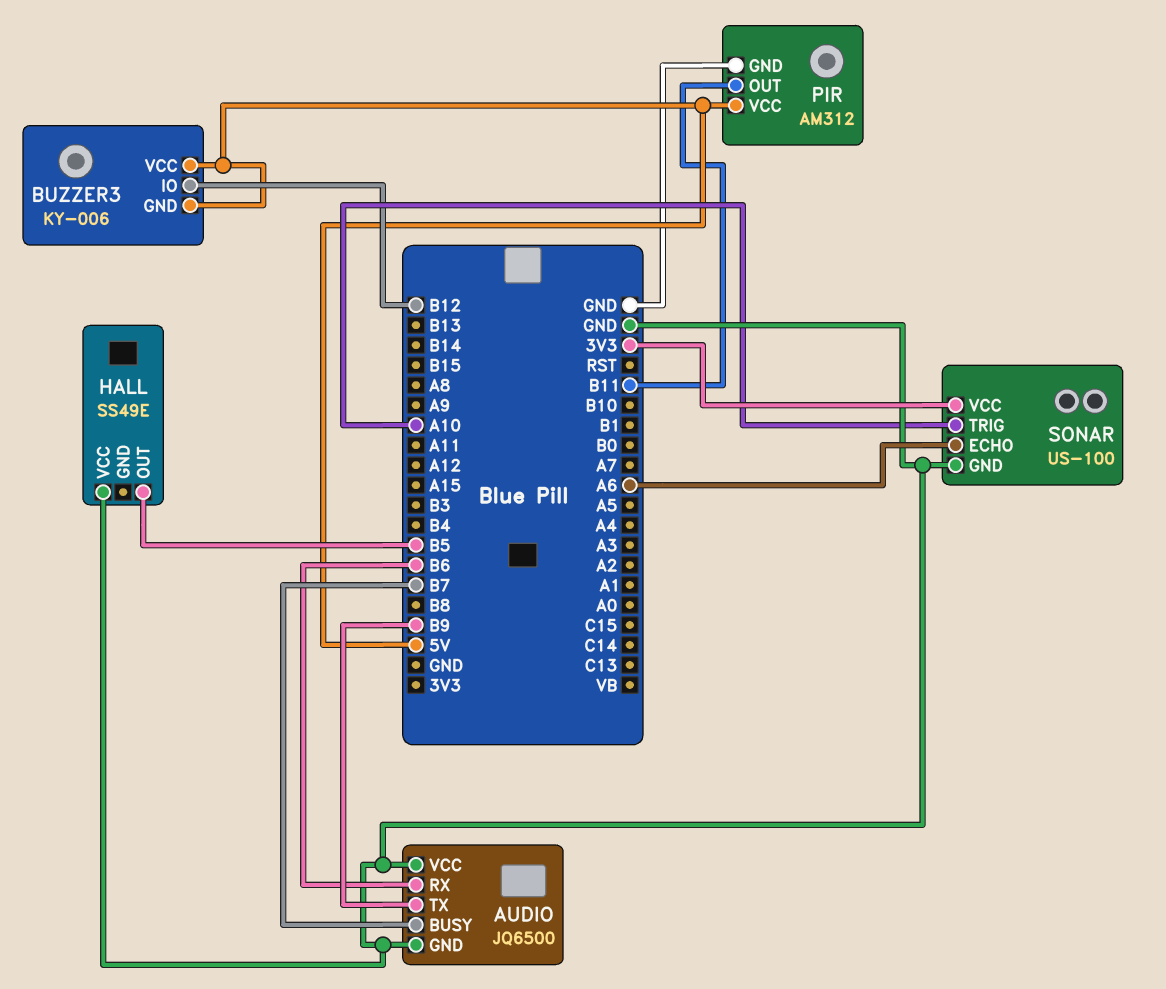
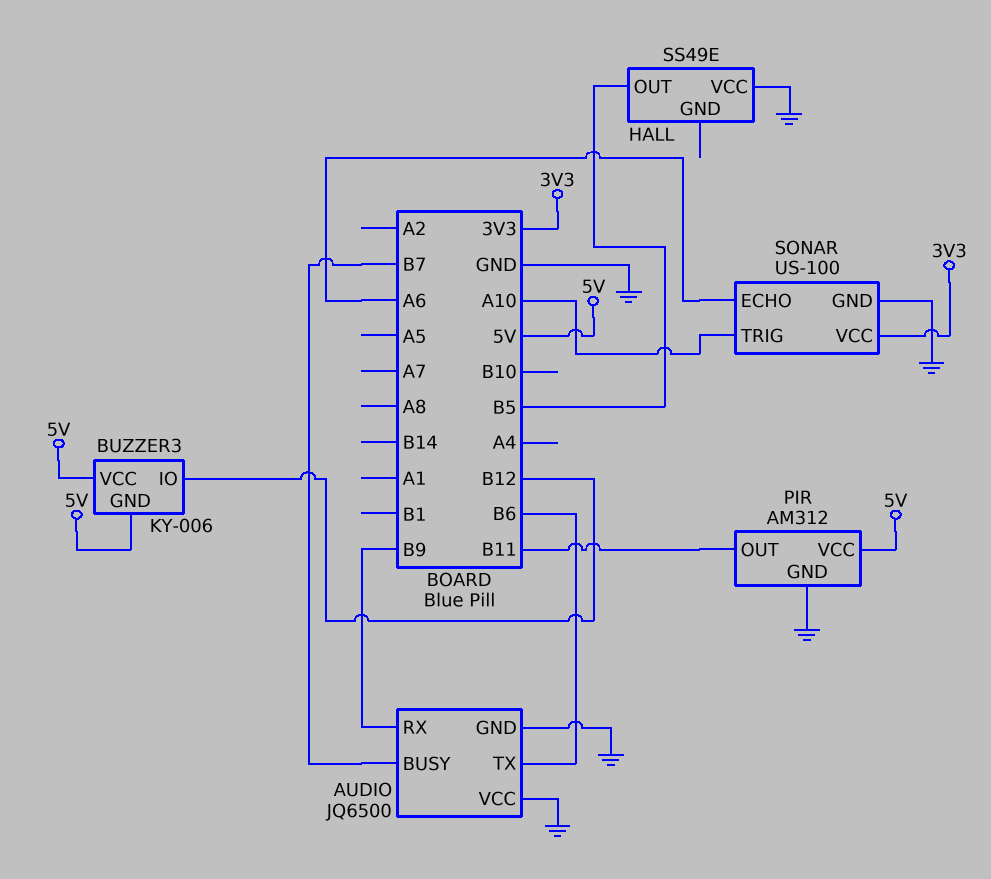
AUDIO pin RX: B6 -> B9
AUDIO pin TX: B9 -> B6

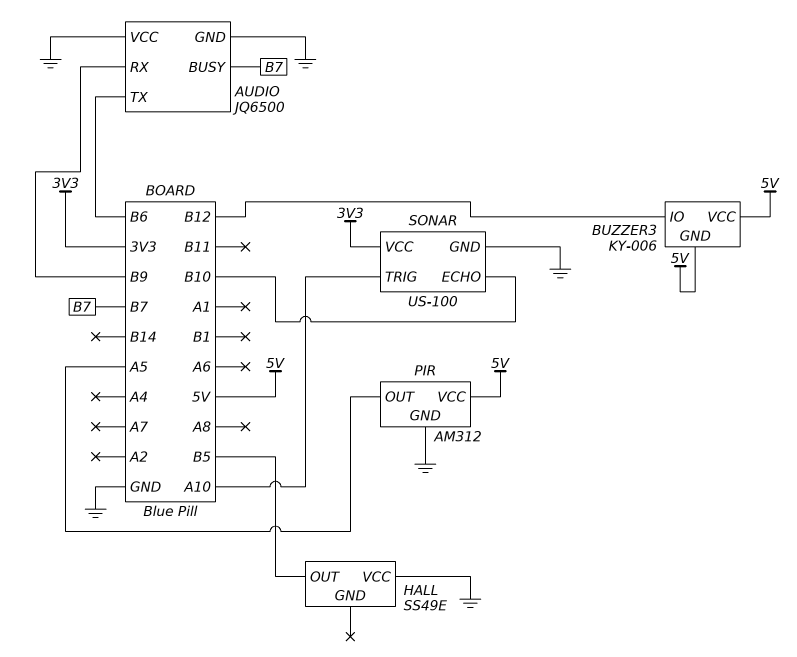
PIR pin OUT: B11 -> A5
SONAR pin ECHO: A6 -> B10

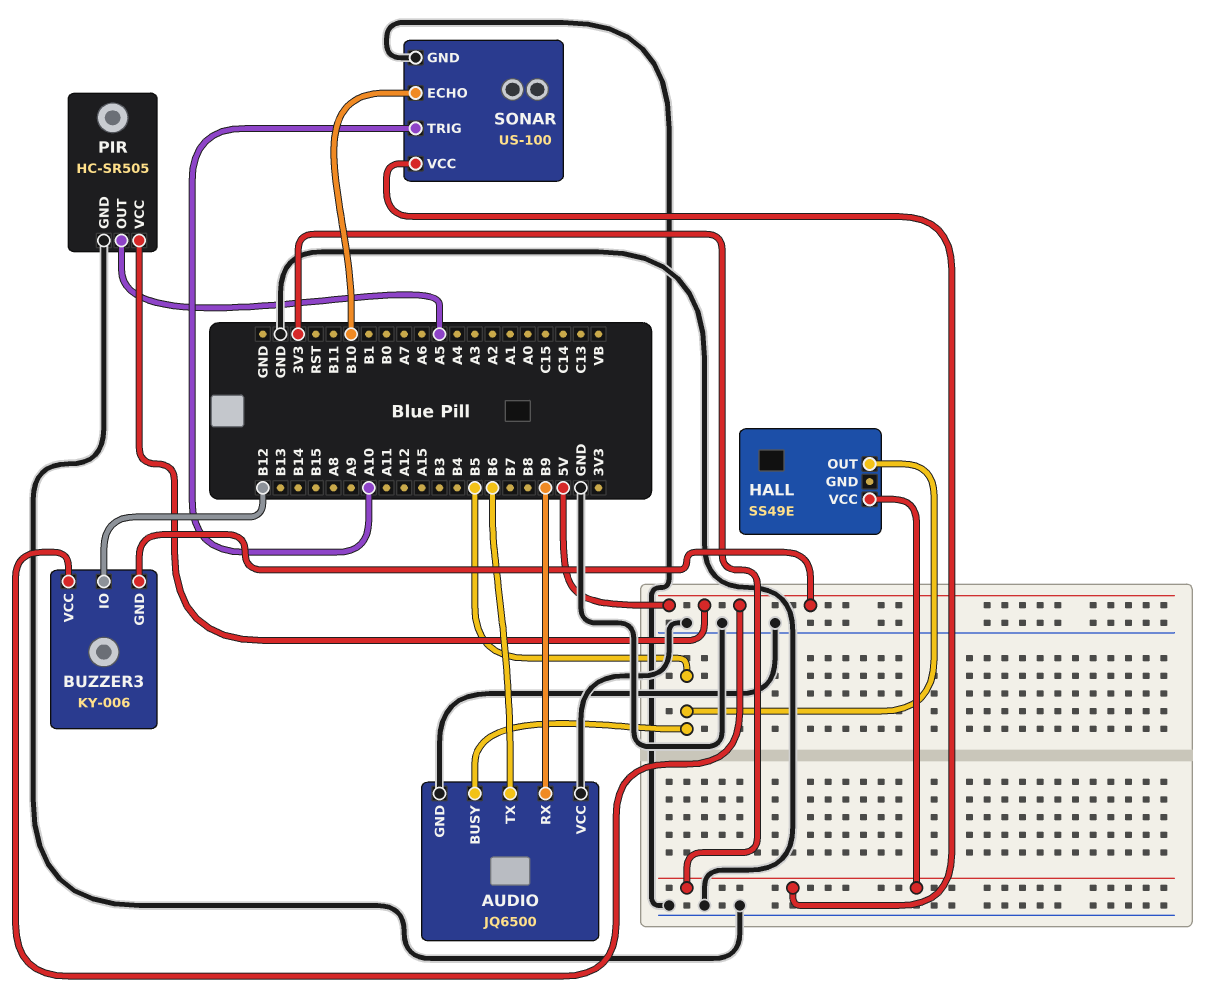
AUDIO pin BUSY: B7 -> B5
HALL pin VCC: GND -> 3V3
PIR: AM312 -> HC-SR505

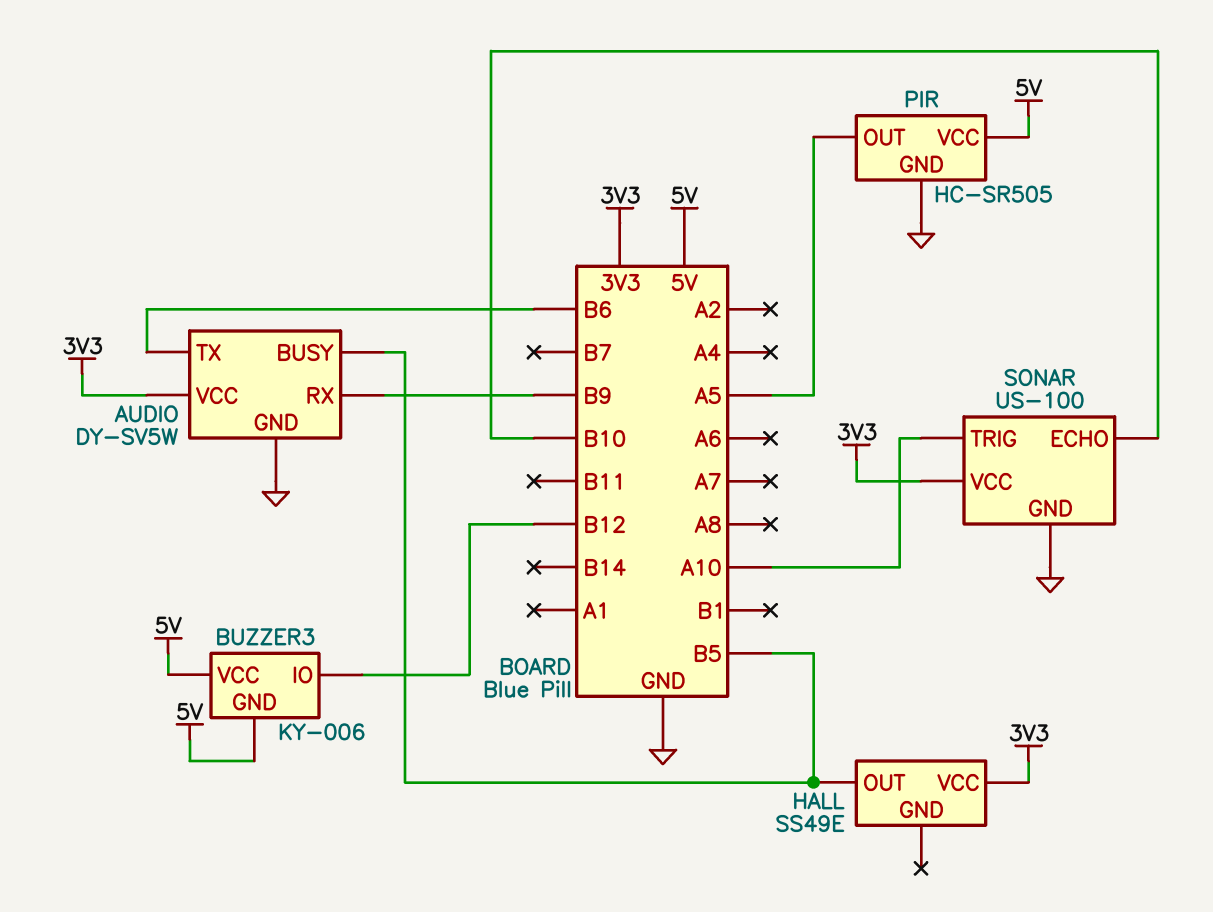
AUDIO: JQ6500 -> DY-SV5W
AUDIO pin VCC: GND -> 3V3

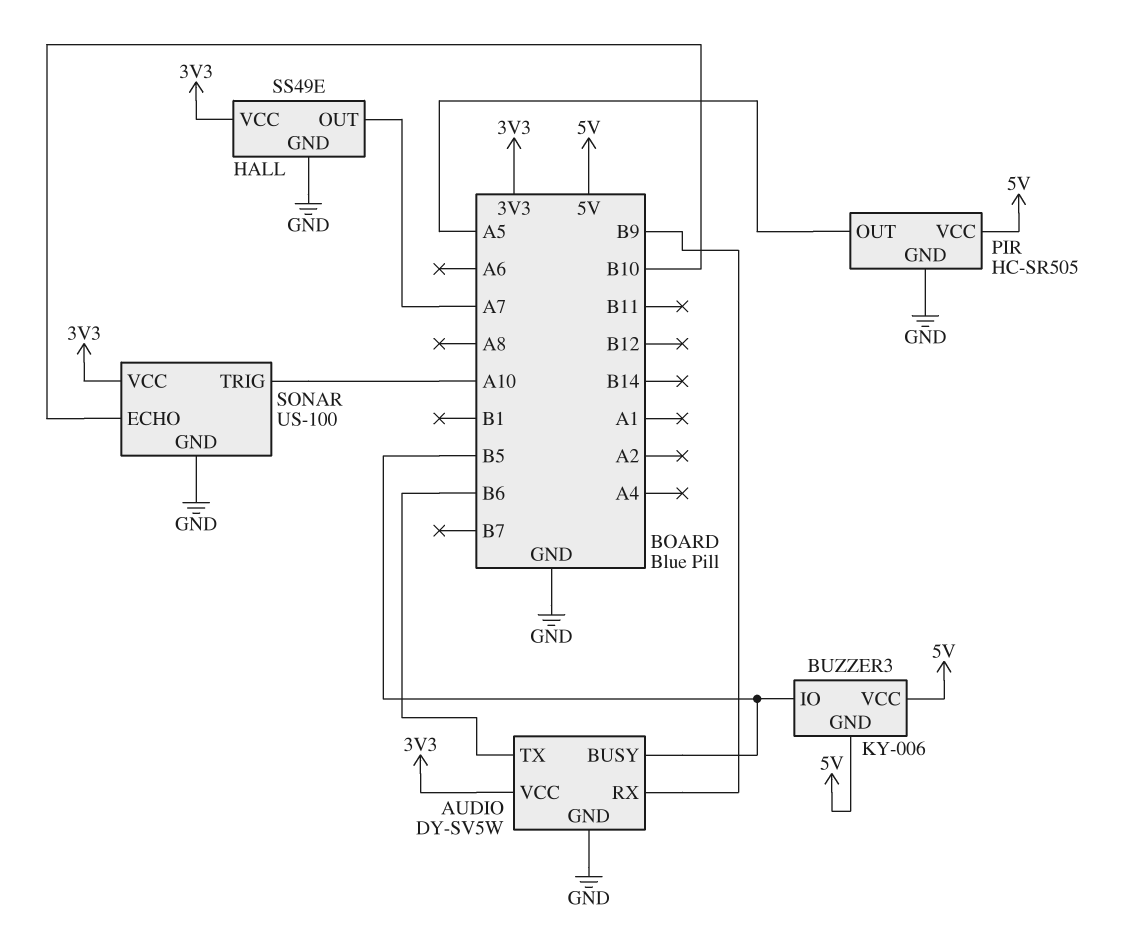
BUZZER3 pin IO: B12 -> B5
HALL pin GND: none -> GND
HALL pin OUT: B5 -> A7

